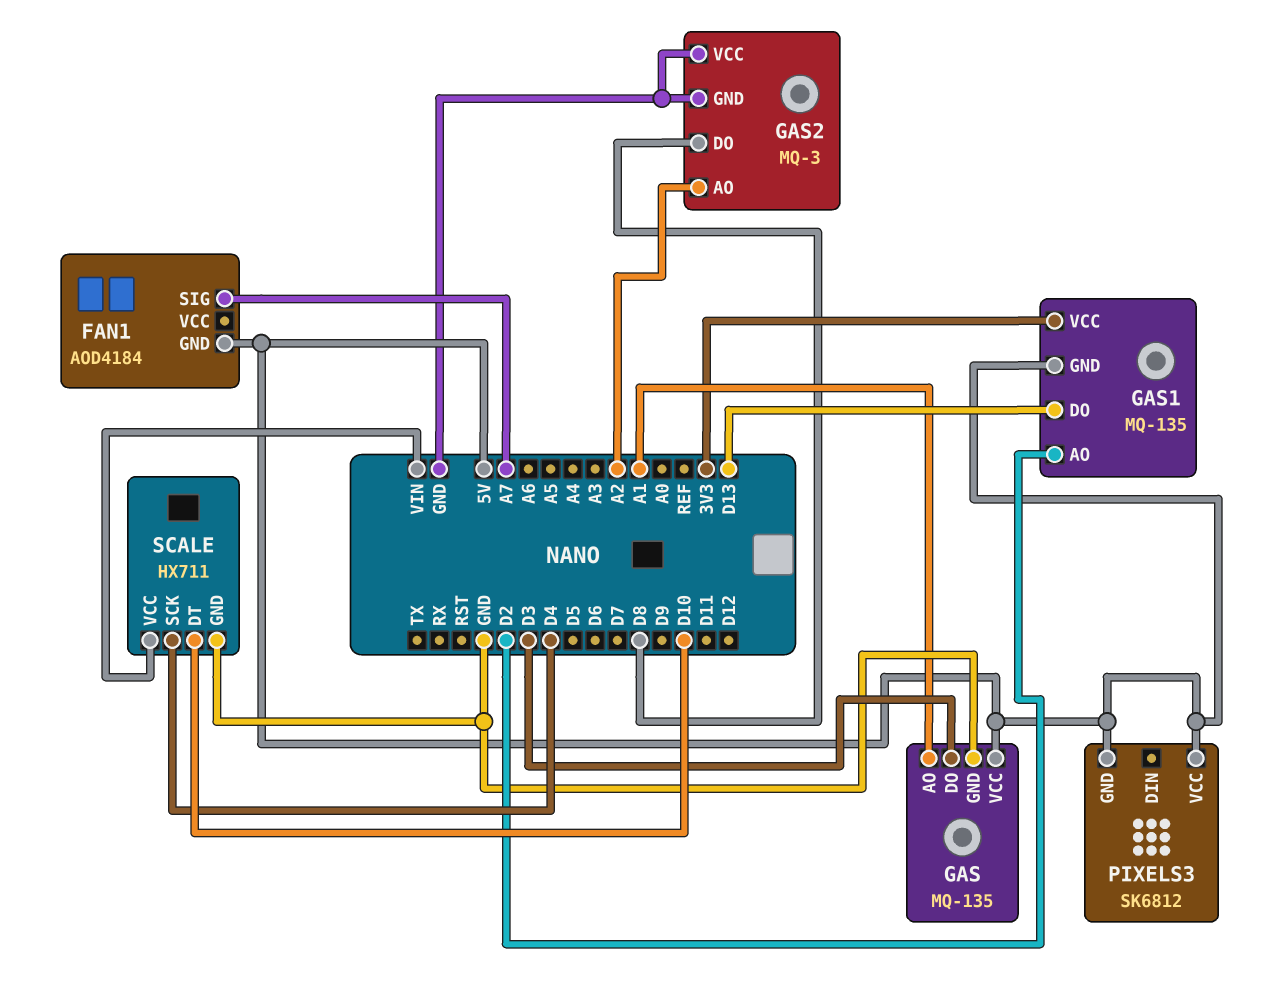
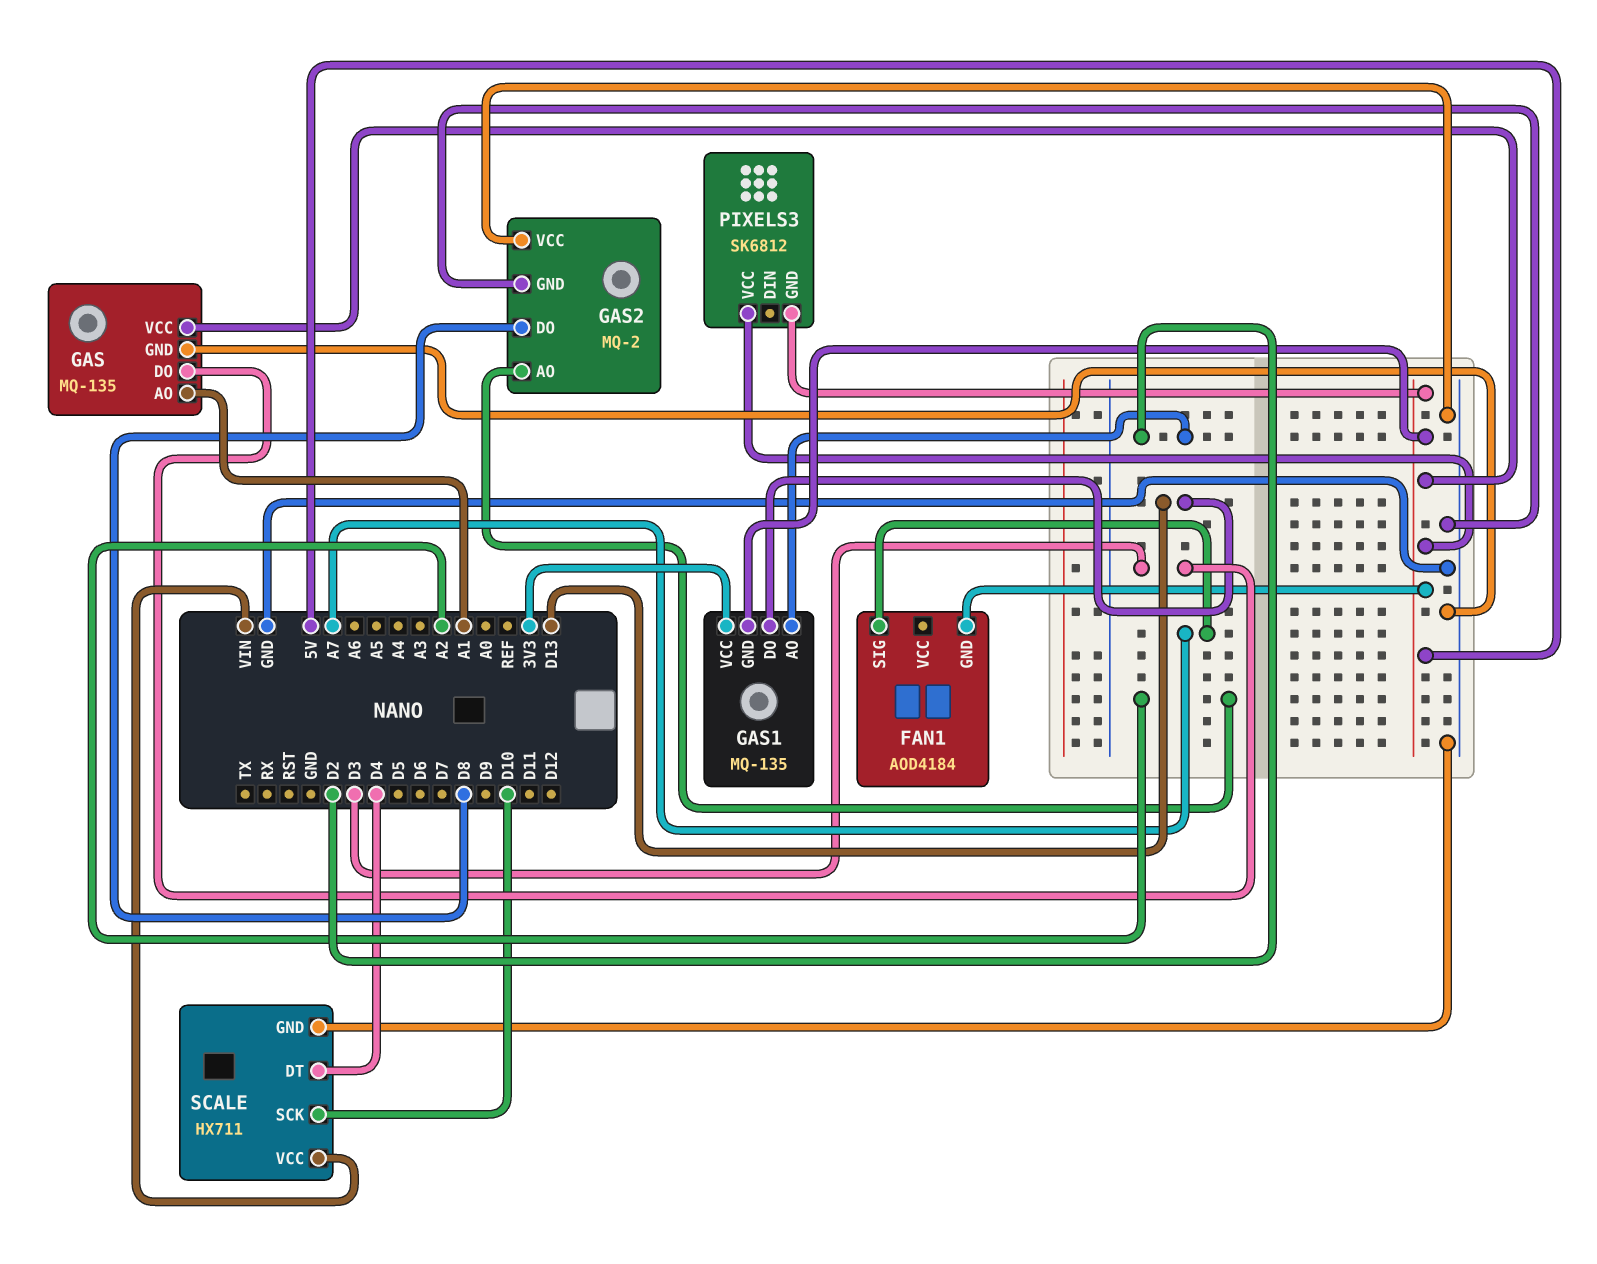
GAS2: MQ-3 -> MQ-2
SCALE pin DT: D10 -> D4
SCALE pin SCK: D4 -> D10

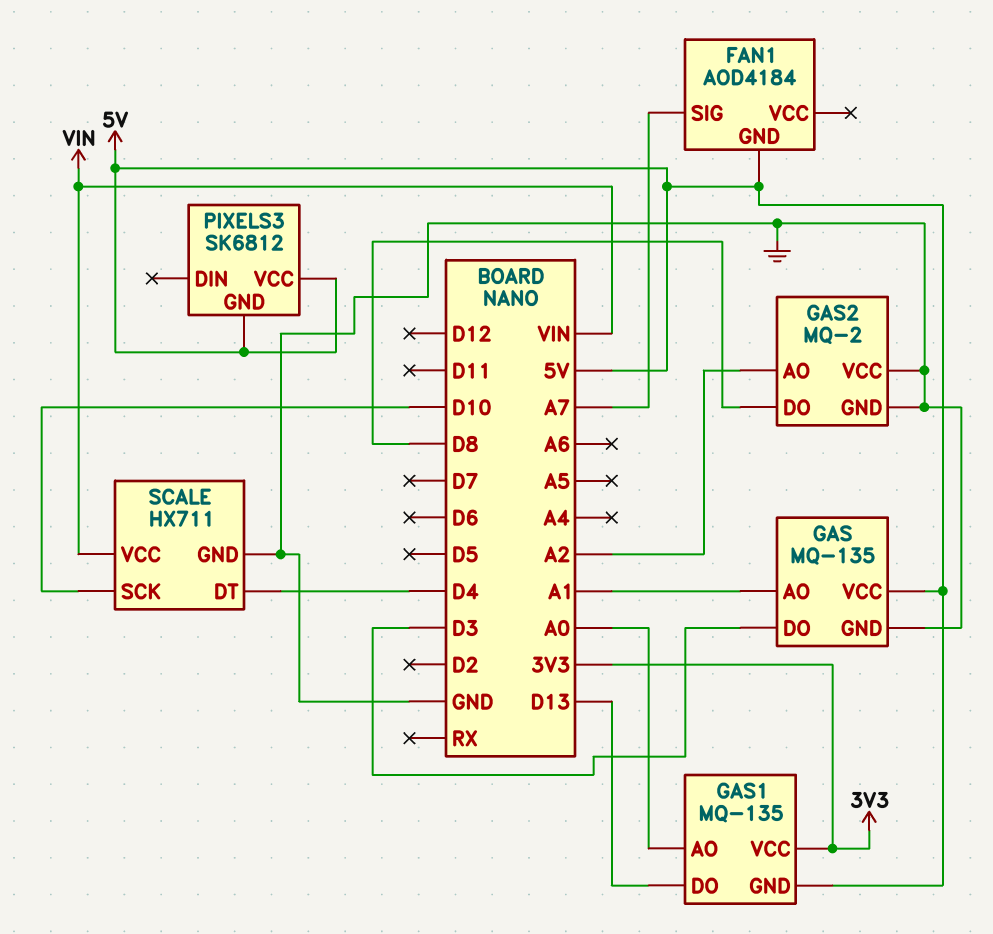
GAS1 pin AO: D2 -> A0

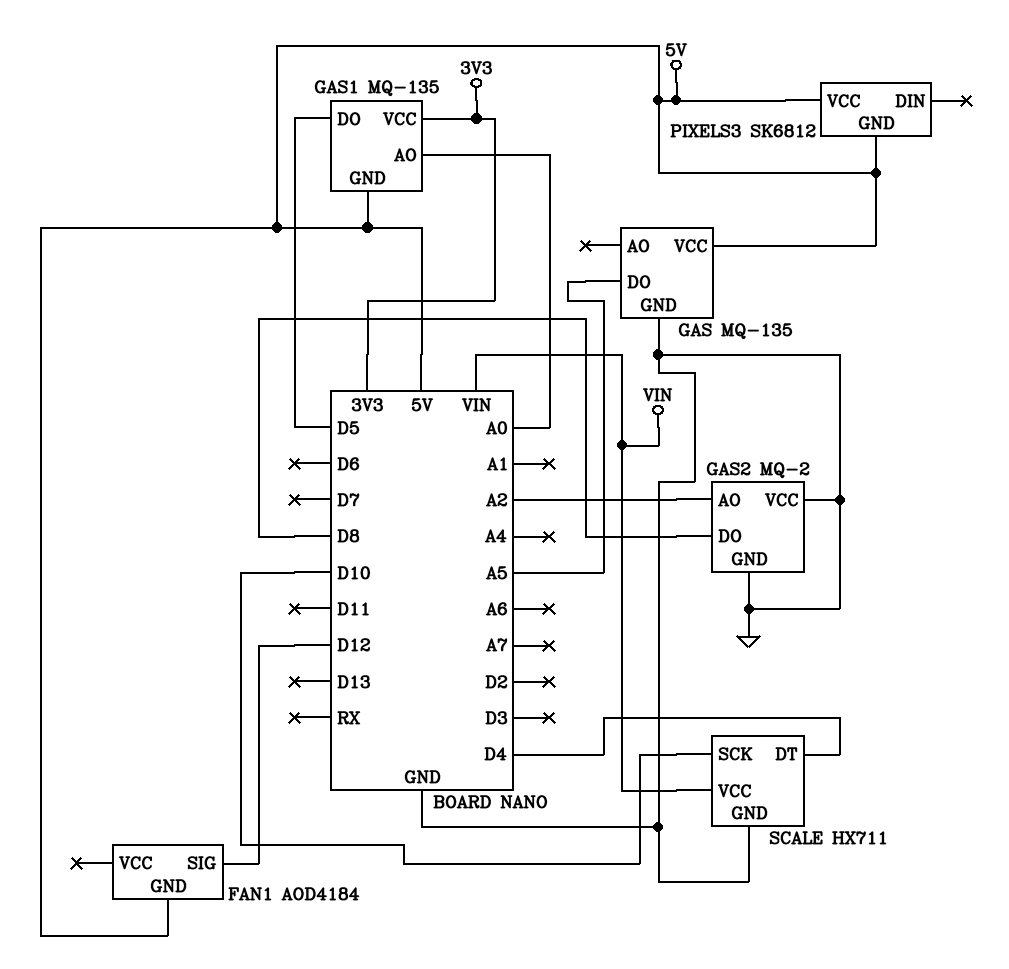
FAN1 pin SIG: A7 -> D12
GAS pin AO: A1 -> none
GAS pin DO: D3 -> A5
GAS1 pin DO: D13 -> D5

